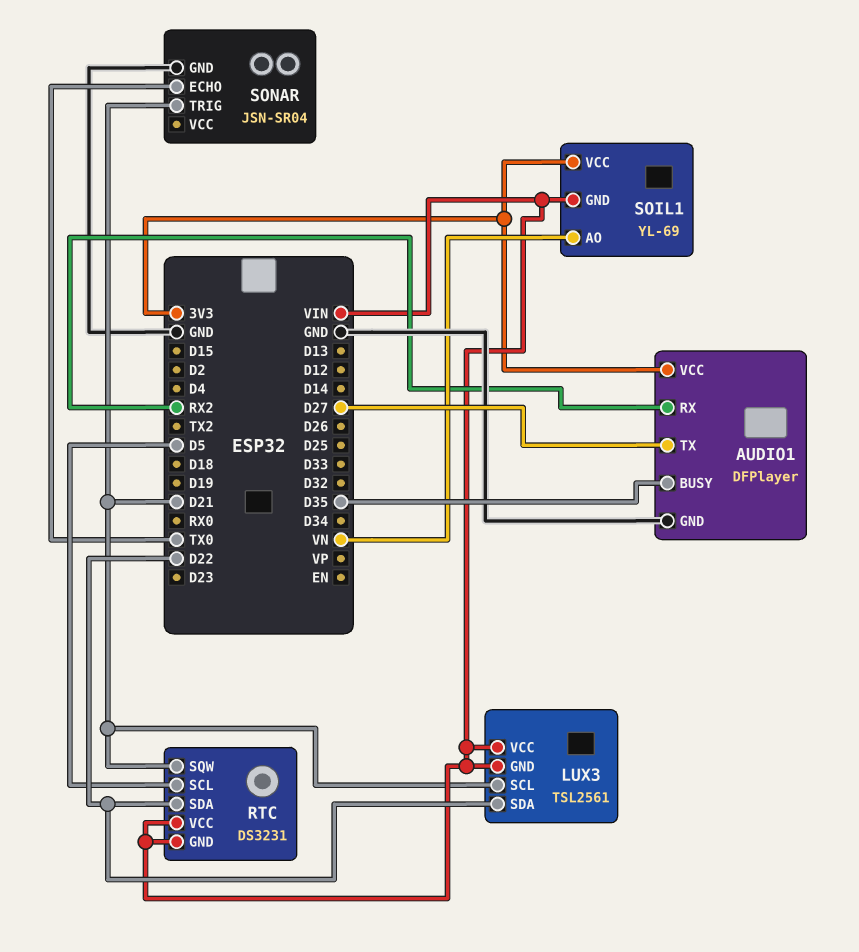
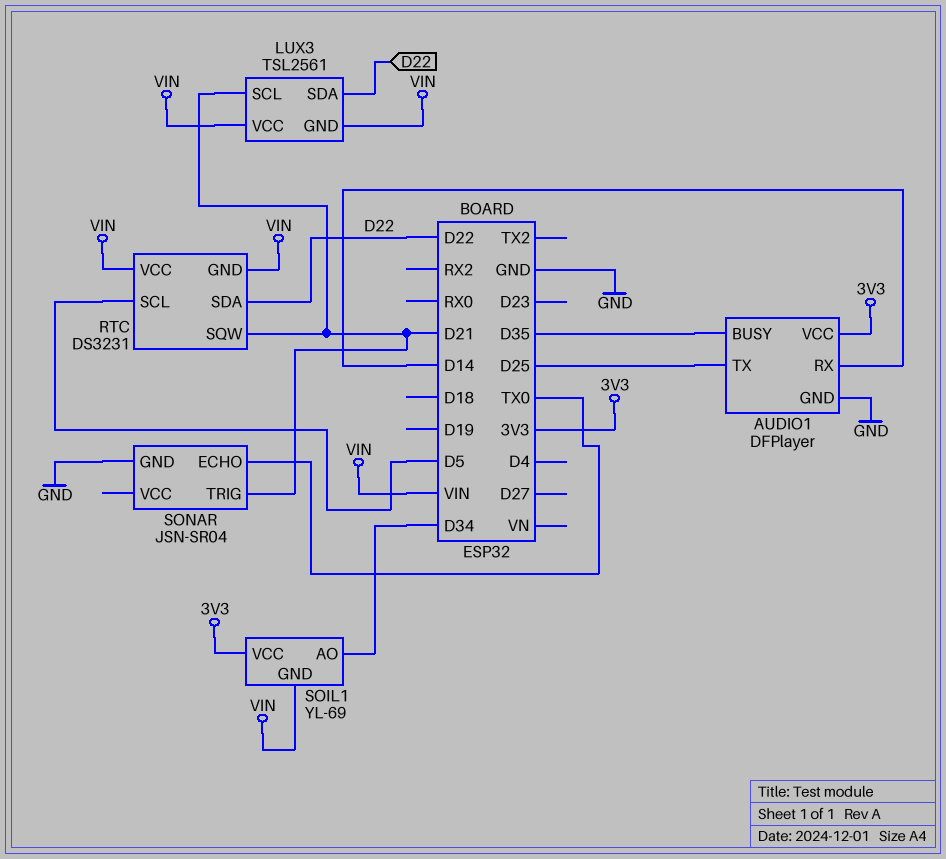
AUDIO1 pin RX: RX2 -> D14
AUDIO1 pin TX: D27 -> D25
SOIL1 pin AO: VN -> D34

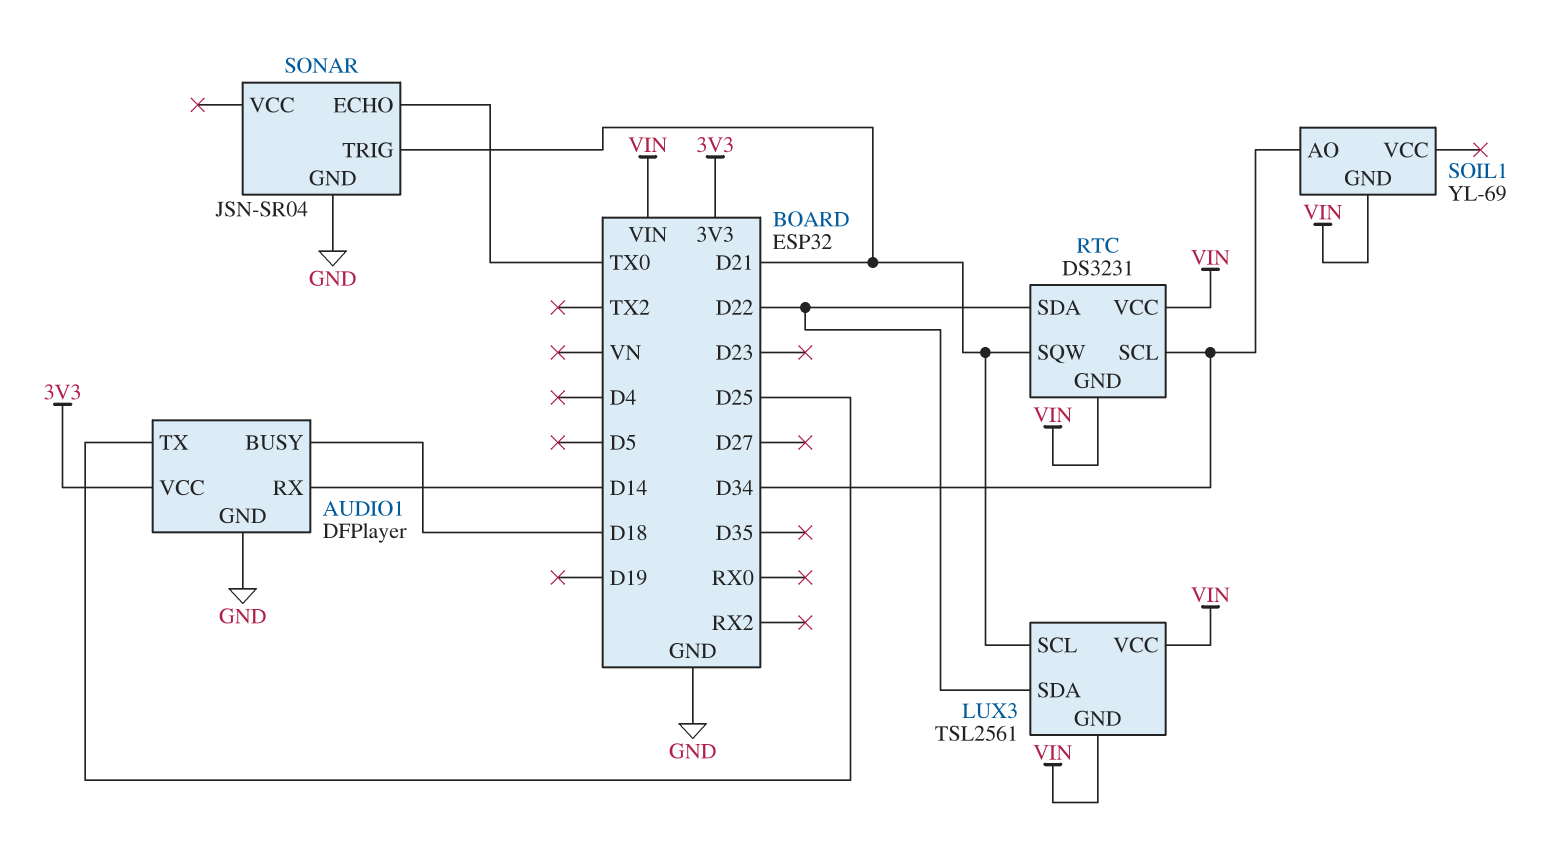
AUDIO1 pin BUSY: D35 -> D18
RTC pin SCL: D5 -> D34
SOIL1 pin VCC: 3V3 -> none

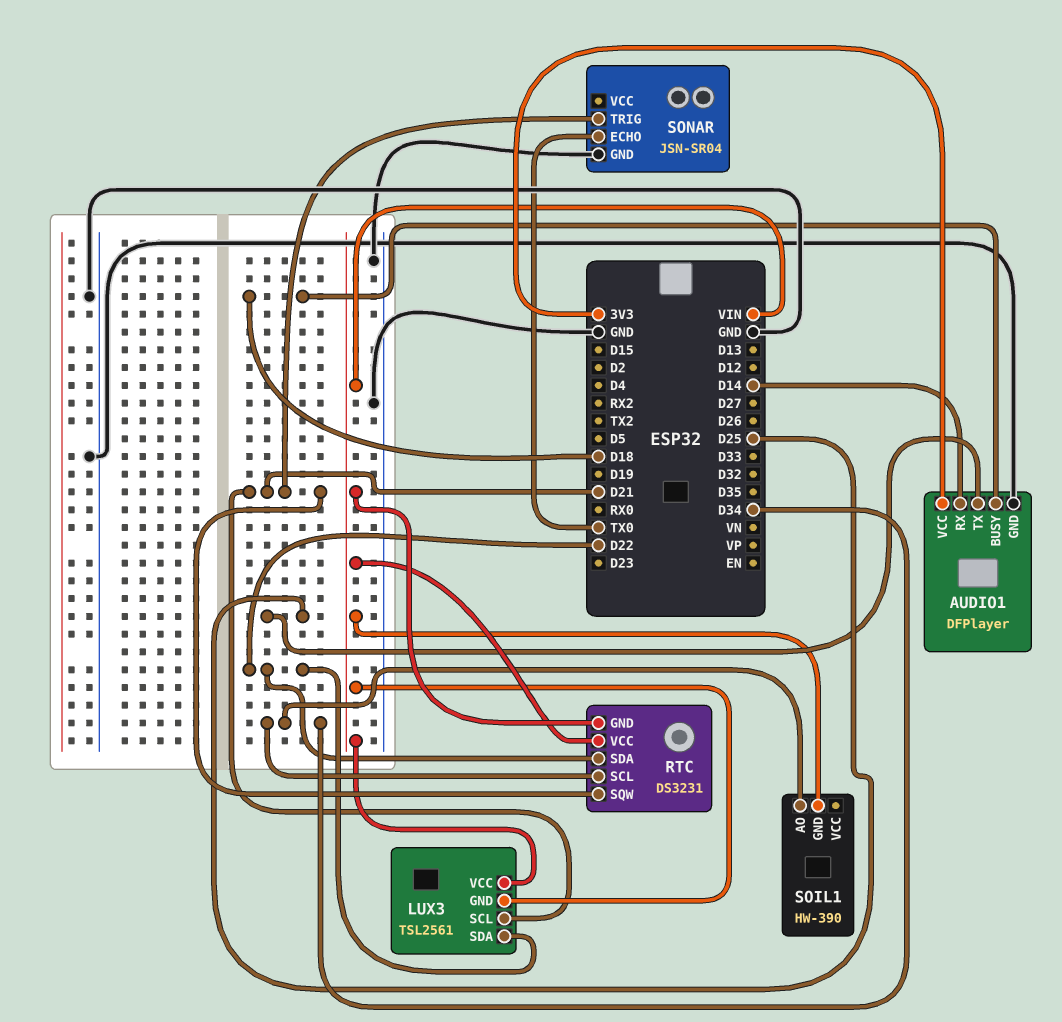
SOIL1: YL-69 -> HW-390

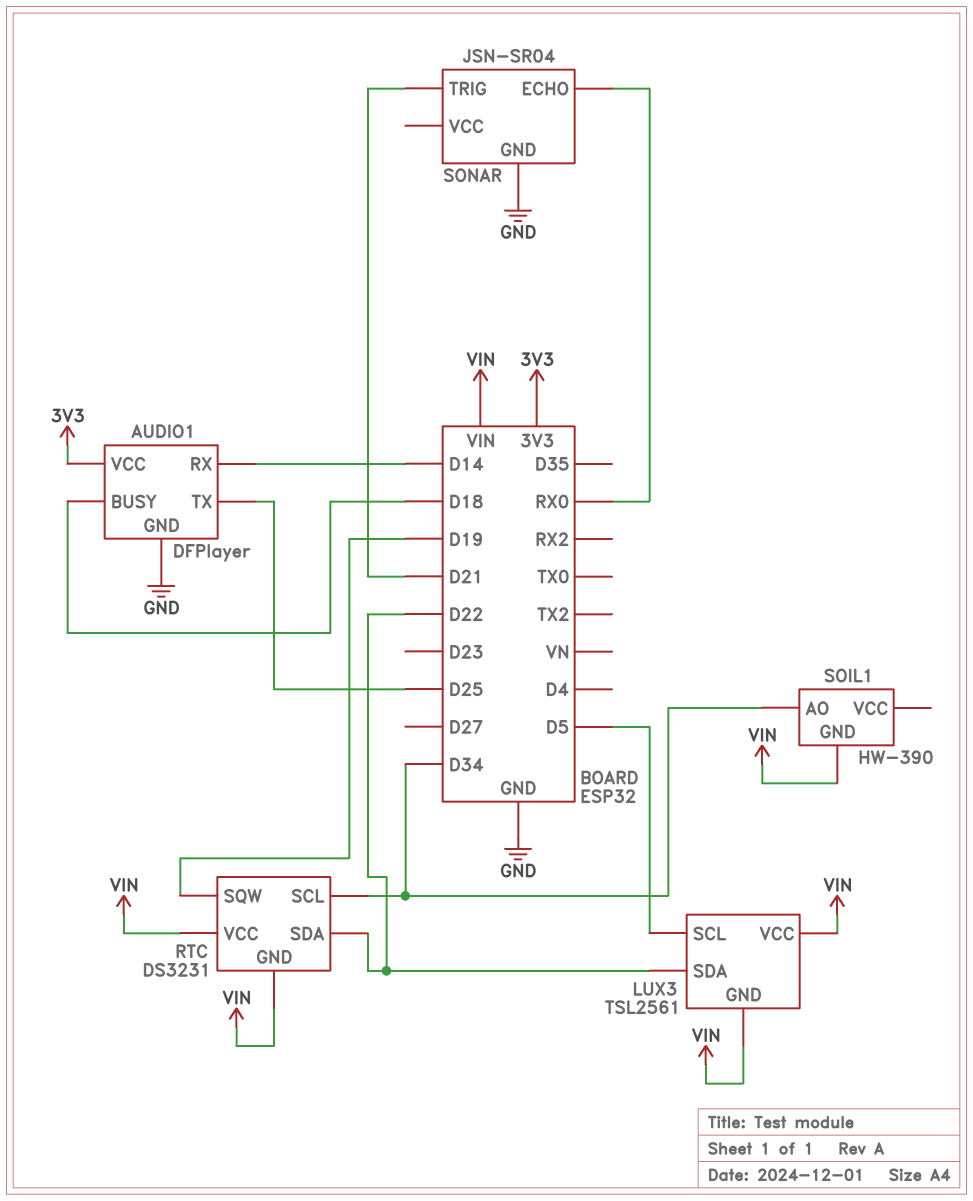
LUX3 pin SCL: D21 -> D5
RTC pin SQW: D21 -> D19
SONAR pin ECHO: TX0 -> RX0

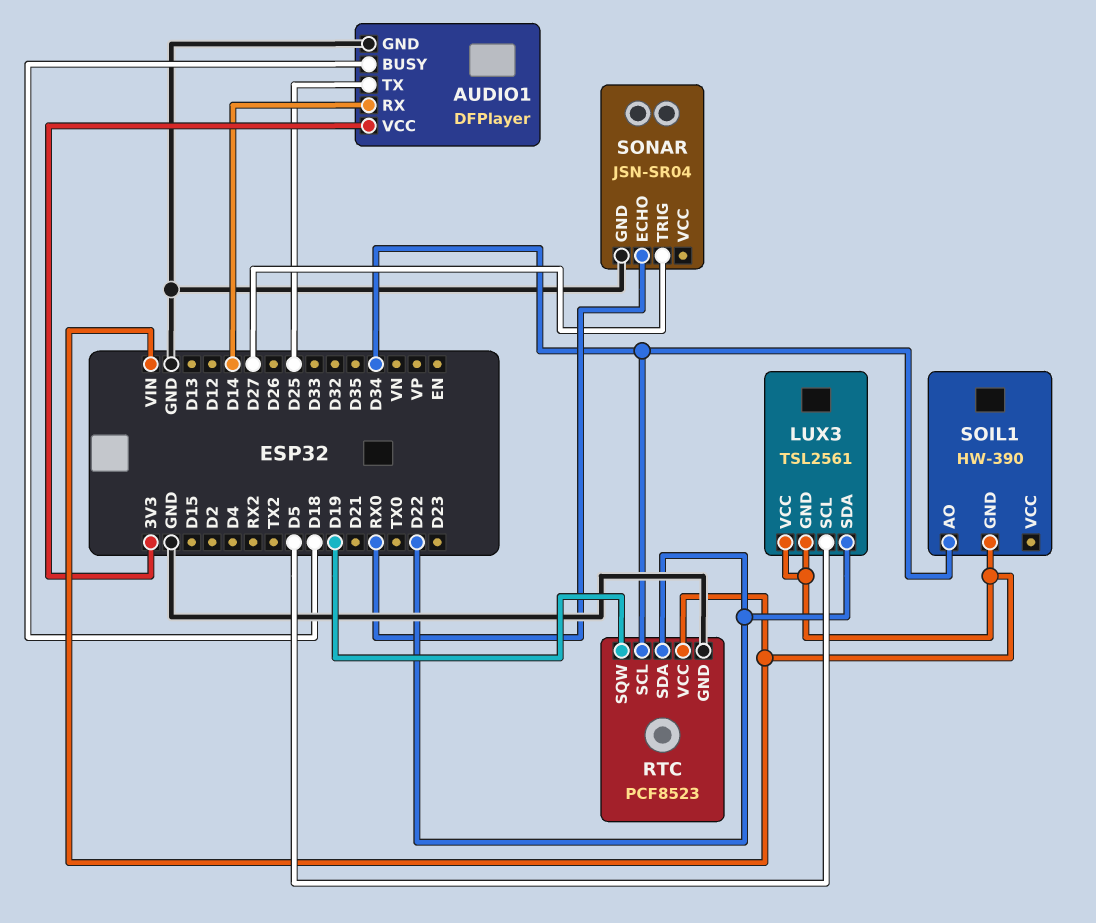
RTC: DS3231 -> PCF8523
RTC pin GND: VIN -> GND
SONAR pin TRIG: D21 -> D27

